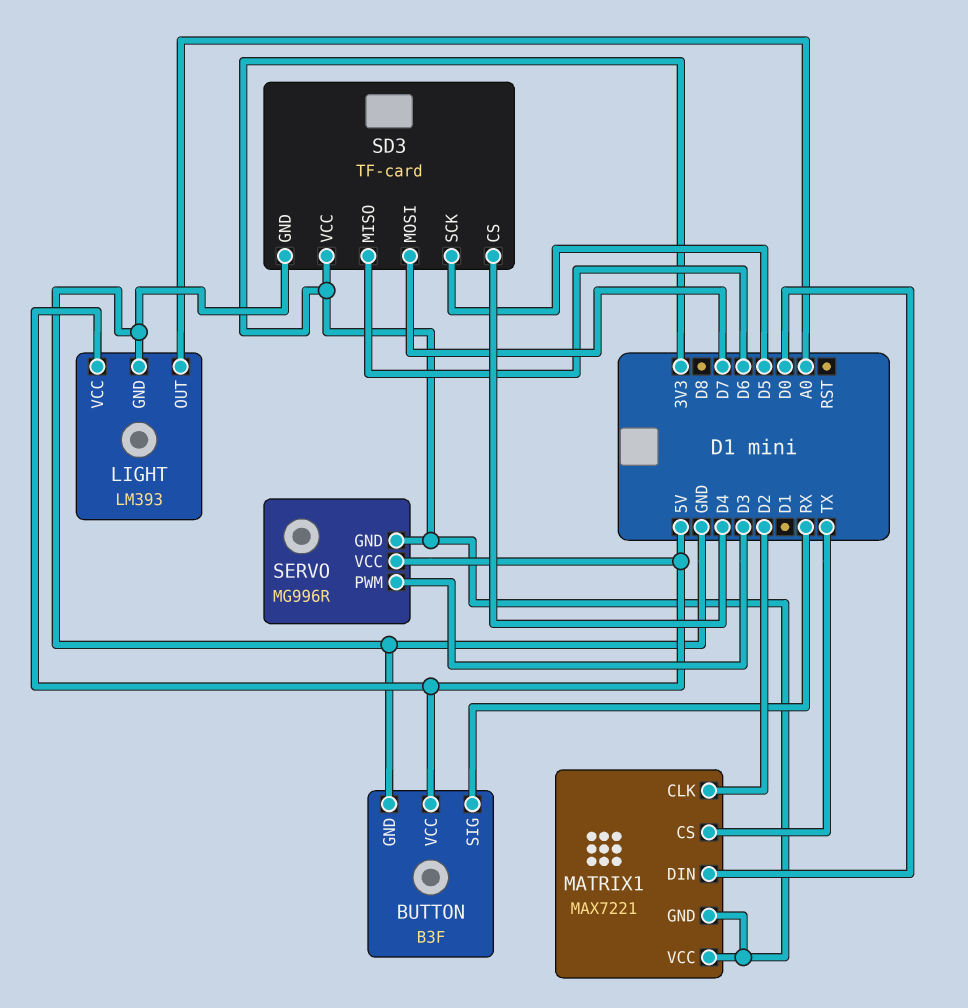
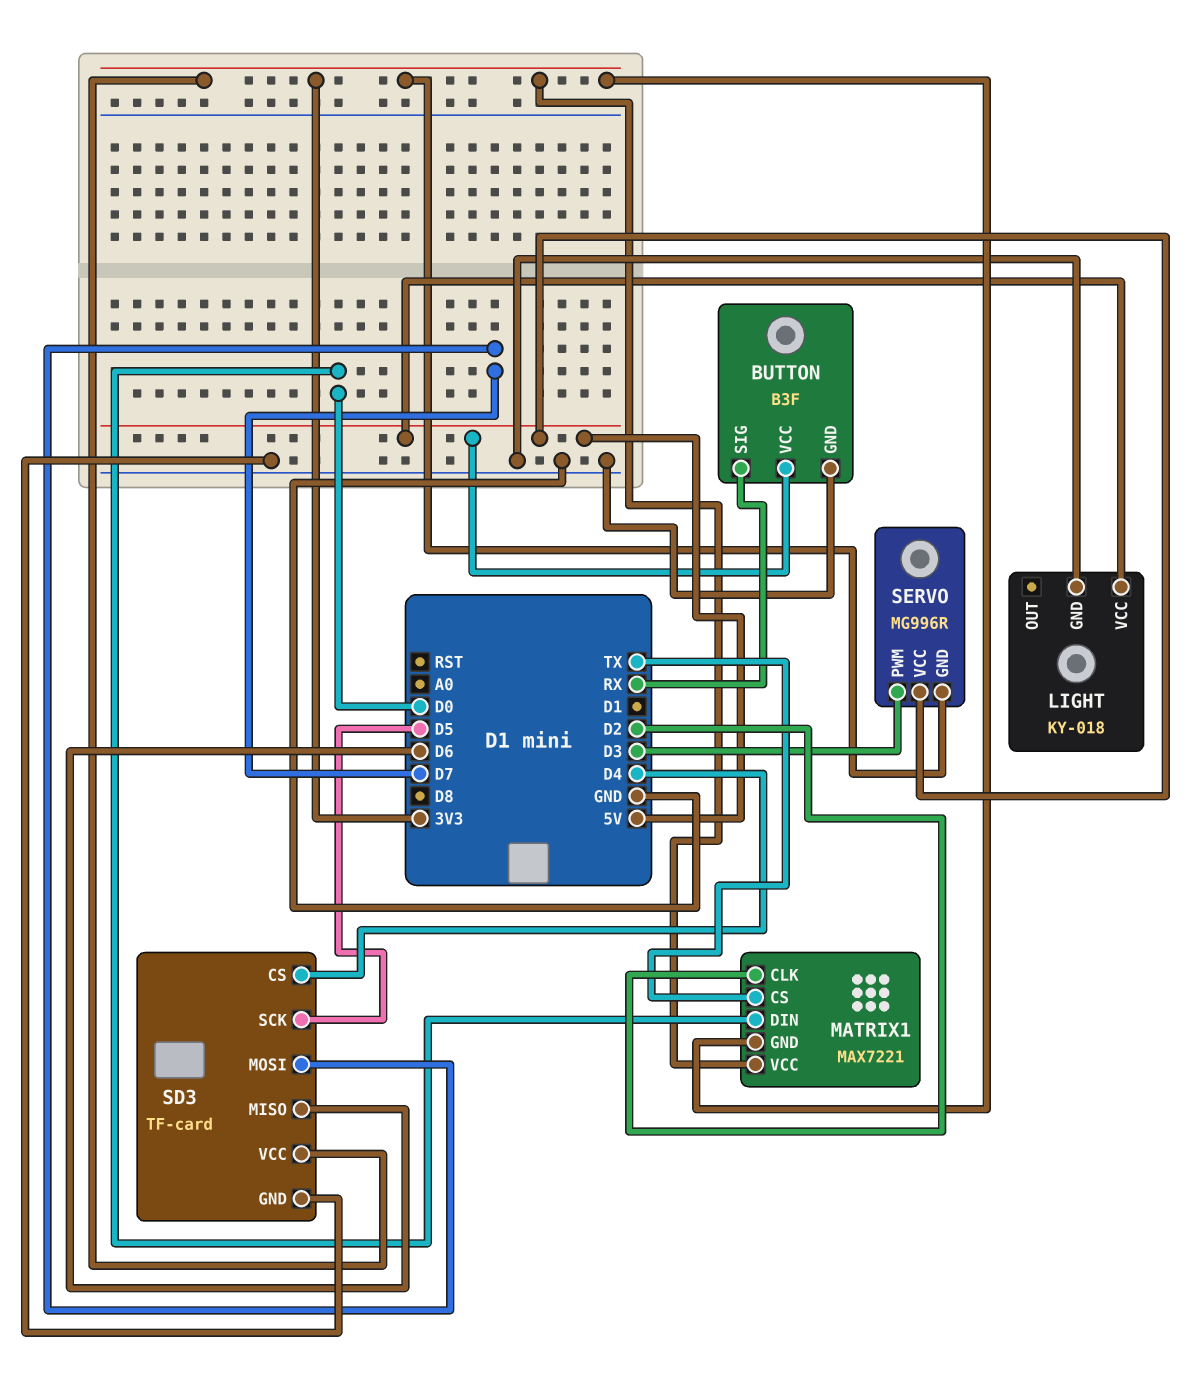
LIGHT: LM393 -> KY-018
LIGHT pin OUT: A0 -> none

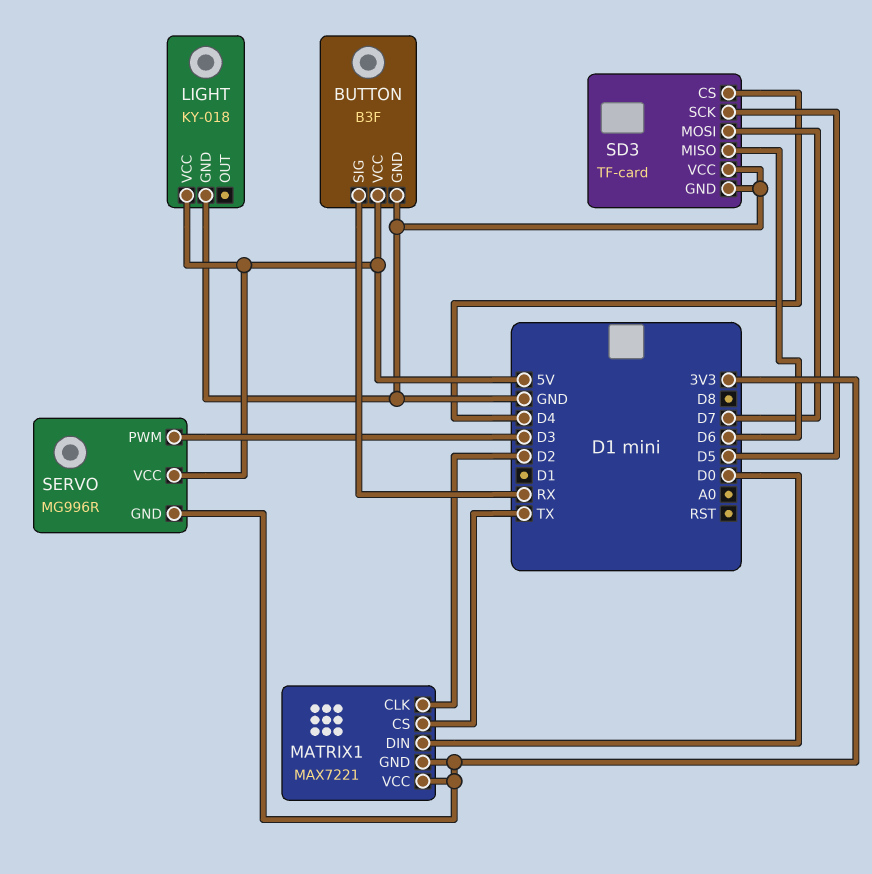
SD3 pin VCC: 3V3 -> GND

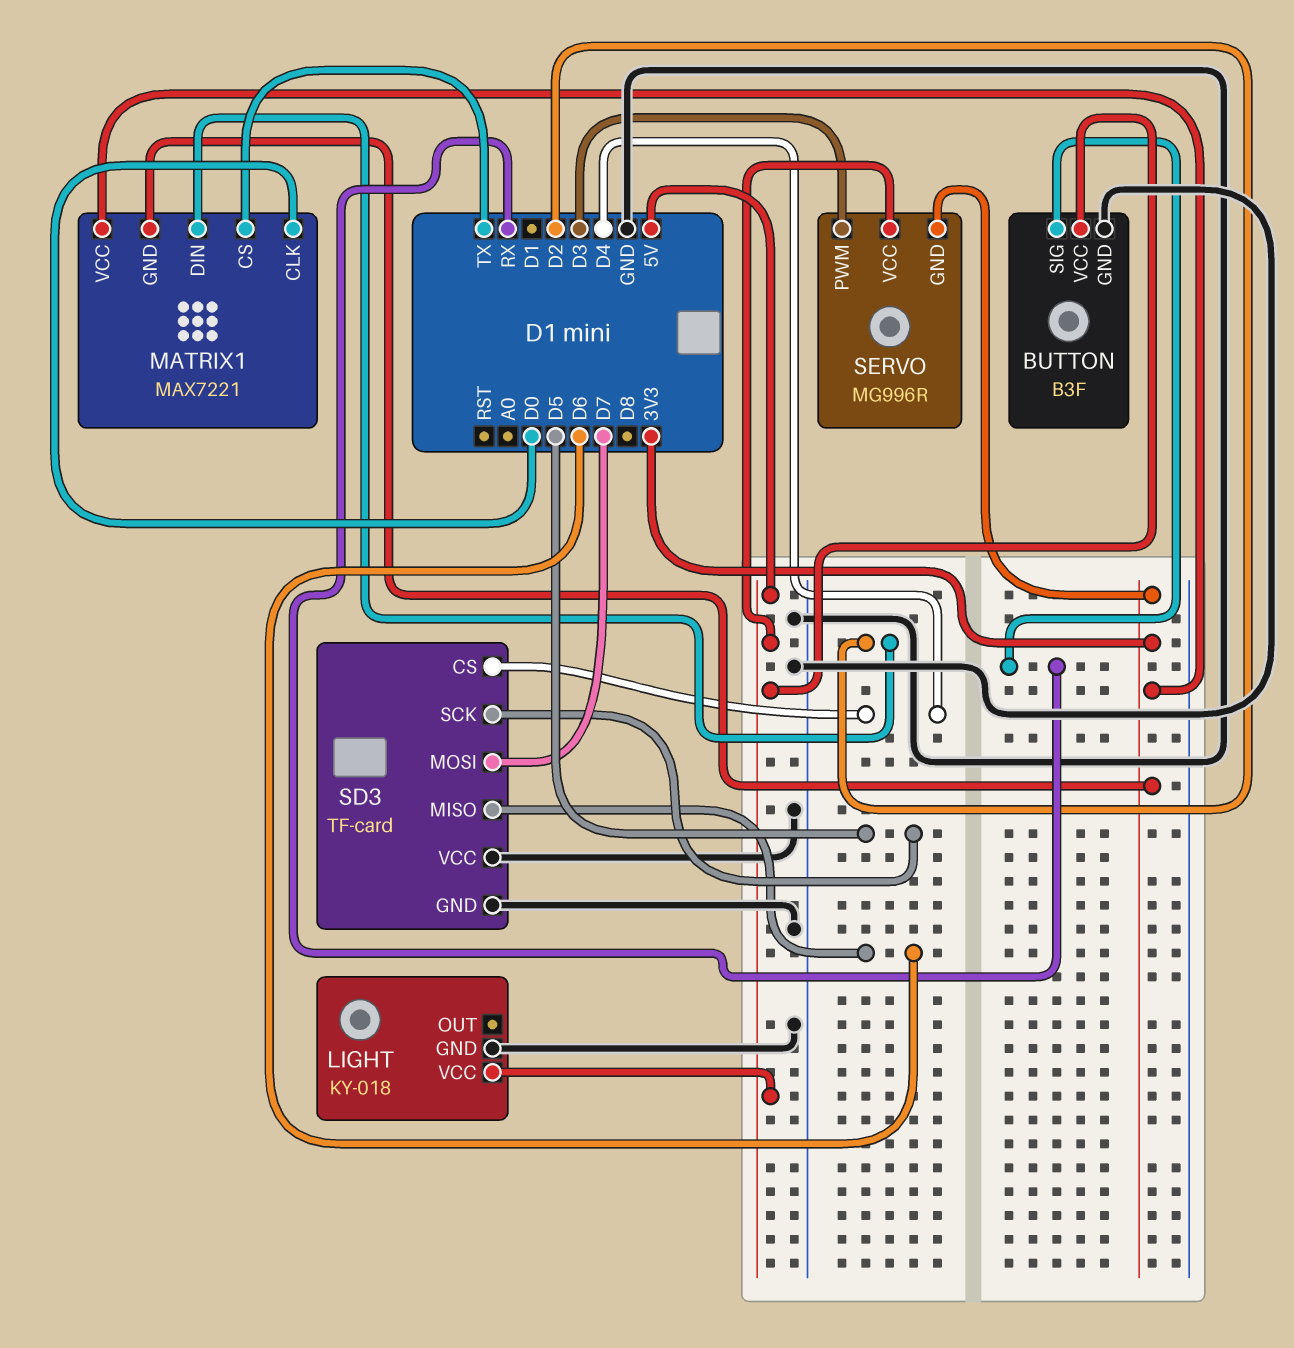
MATRIX1 pin CLK: D2 -> D0
MATRIX1 pin DIN: D0 -> D2

